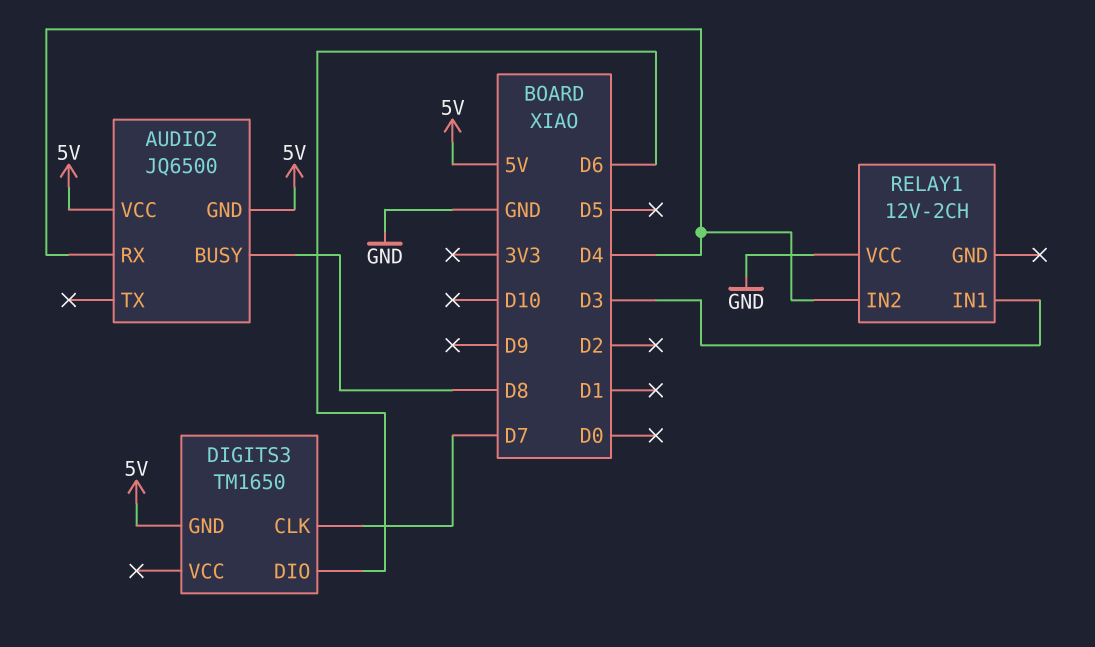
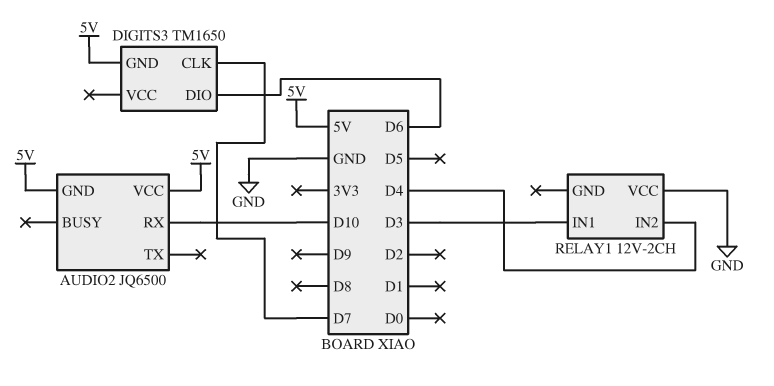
AUDIO2 pin BUSY: D8 -> none
AUDIO2 pin RX: D4 -> D10

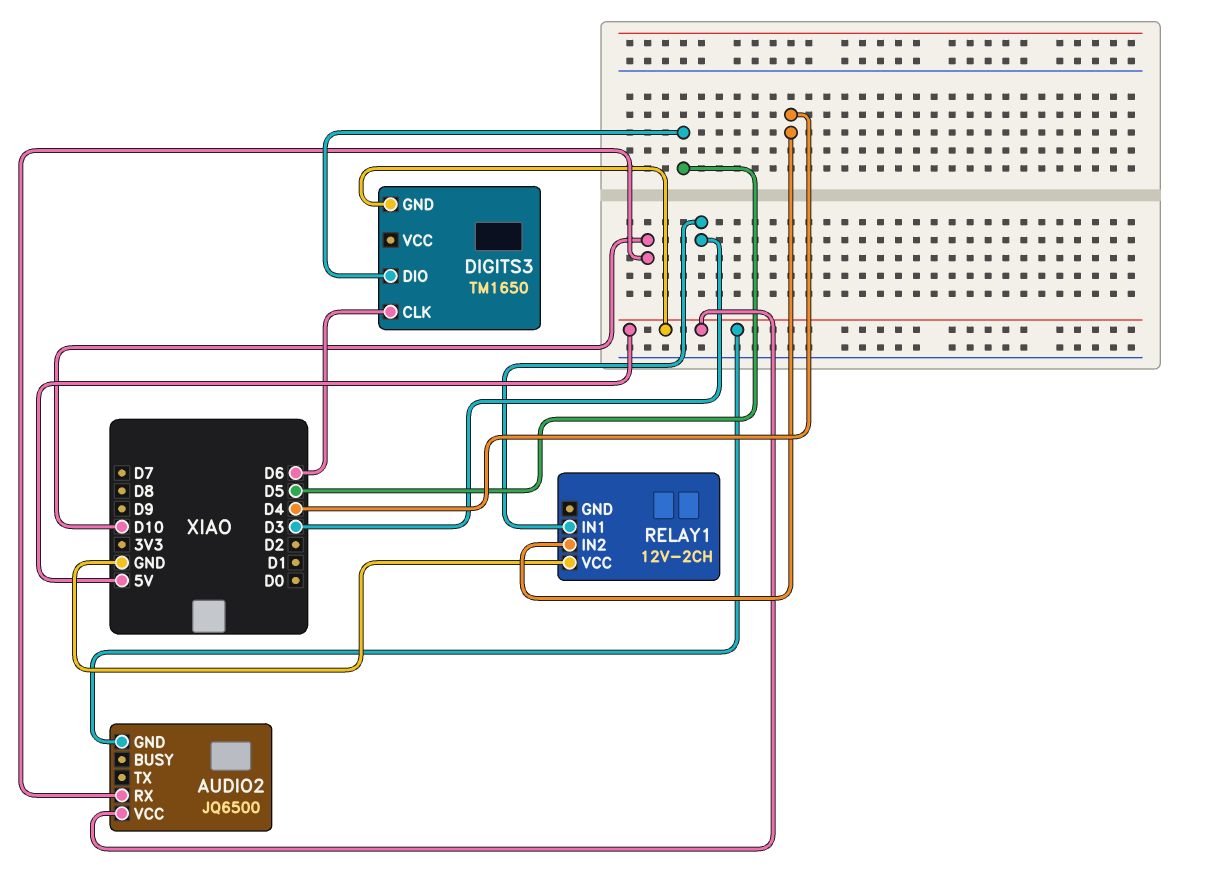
DIGITS3 pin CLK: D7 -> D6
DIGITS3 pin DIO: D6 -> D5

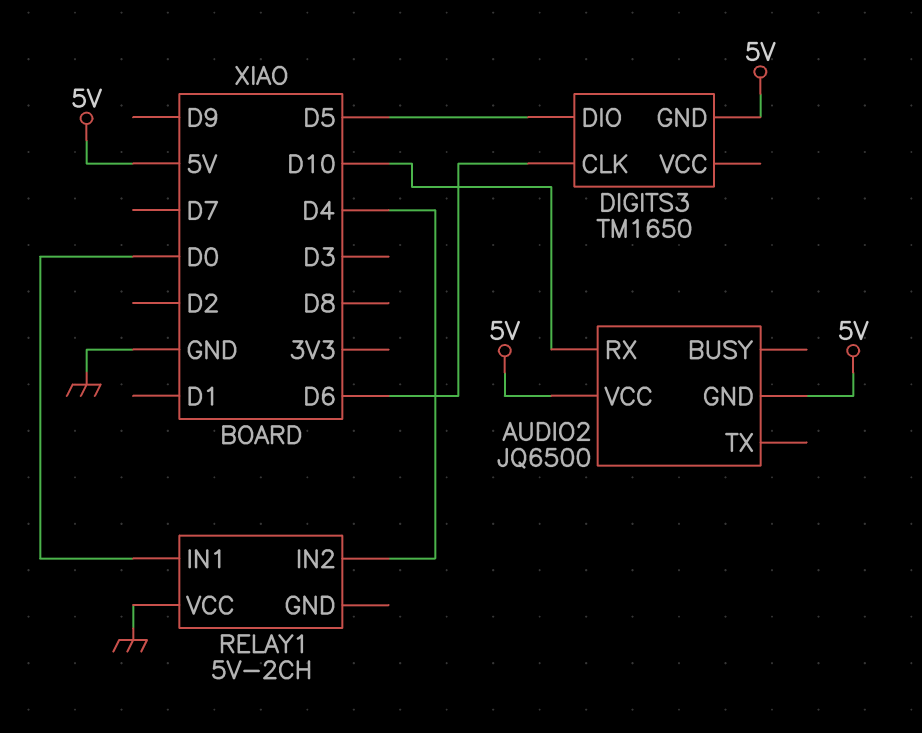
RELAY1: 12V-2CH -> 5V-2CH
RELAY1 pin IN1: D3 -> D0

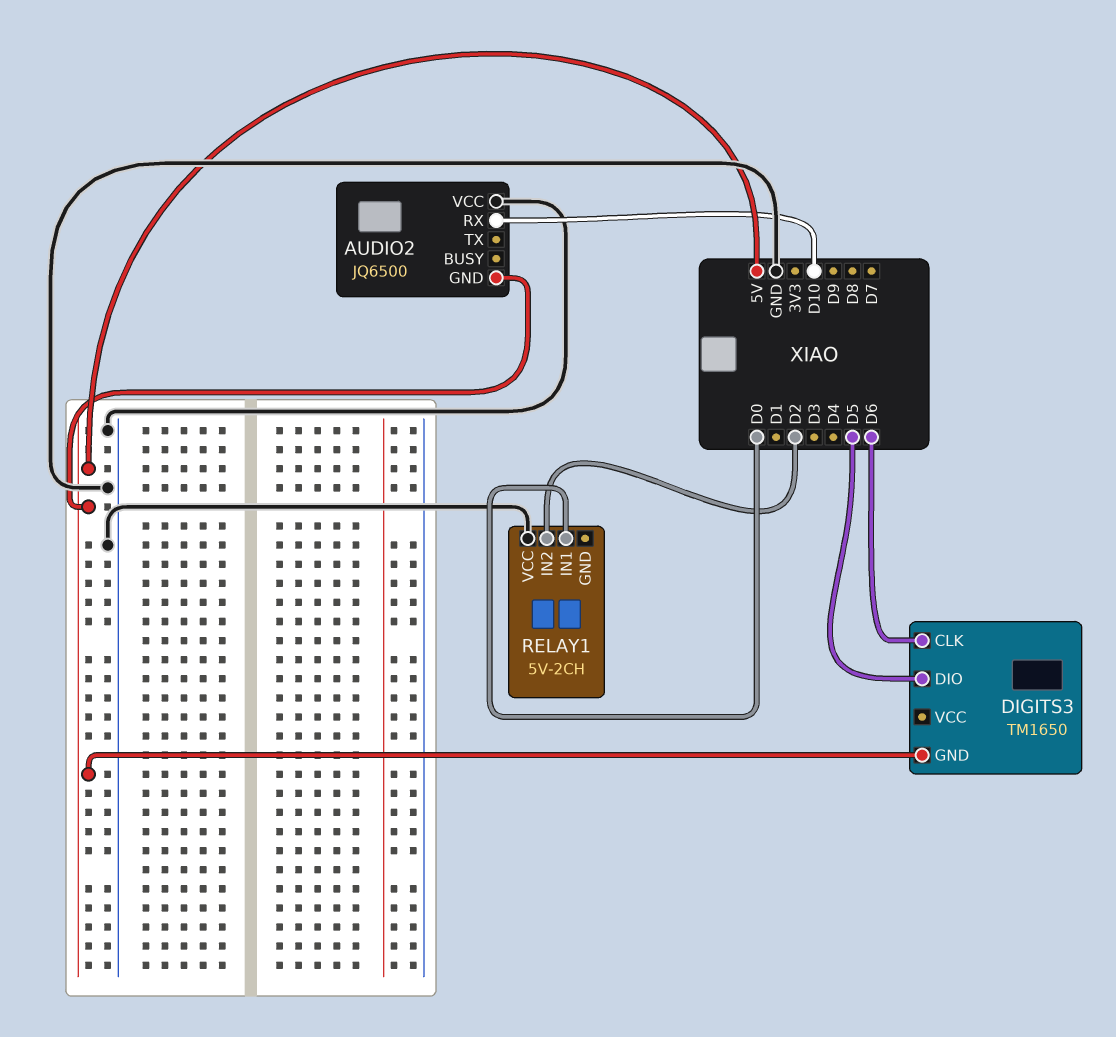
AUDIO2 pin VCC: 5V -> GND
RELAY1 pin IN2: D4 -> D2

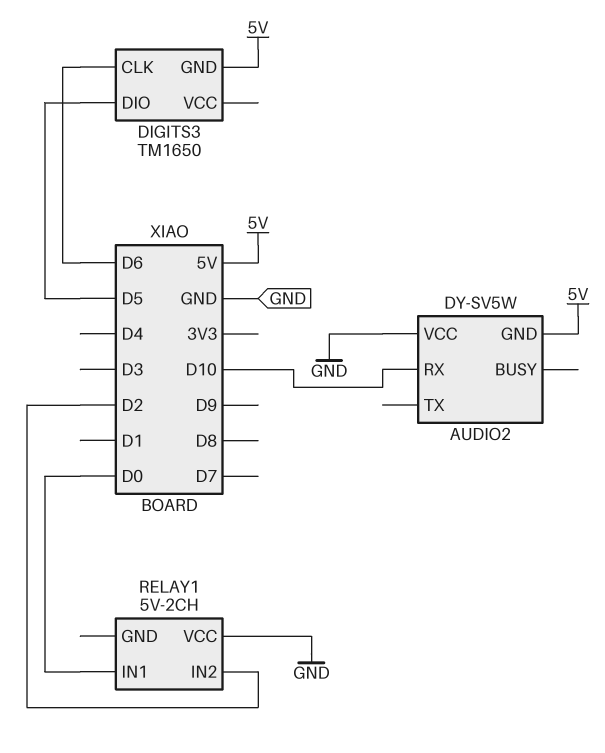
AUDIO2: JQ6500 -> DY-SV5W

